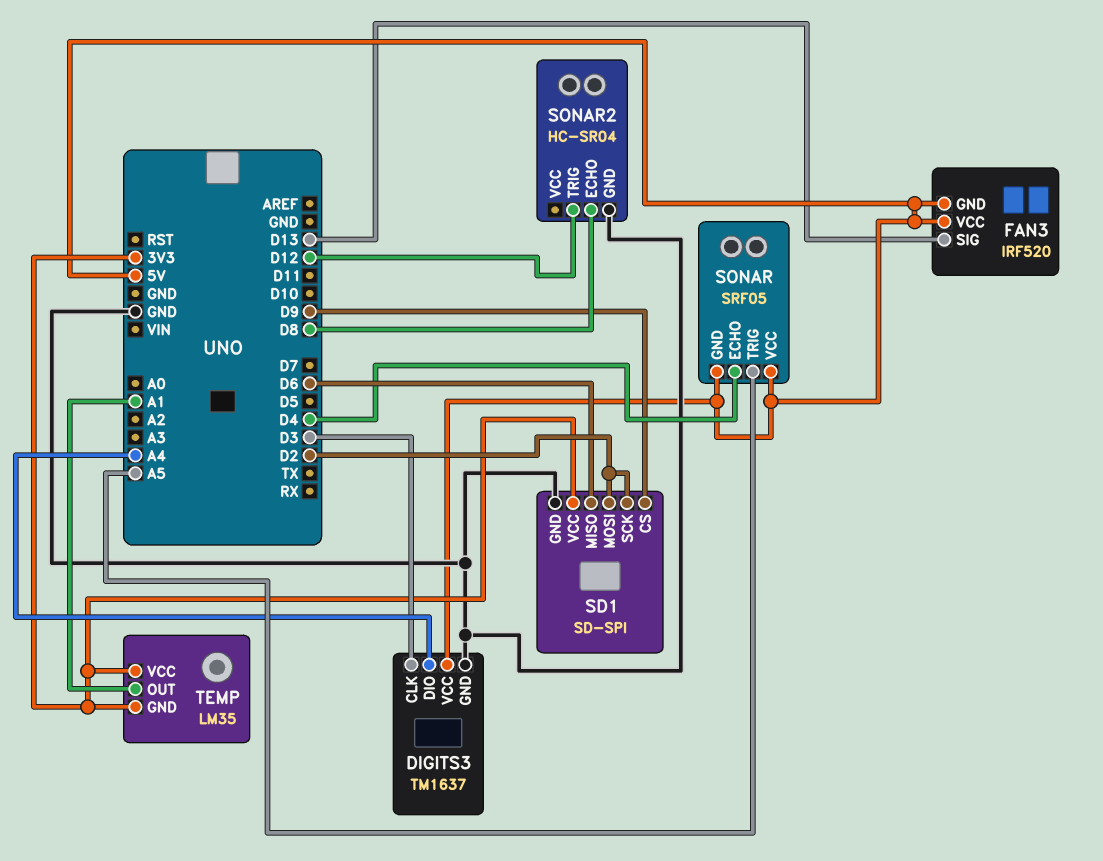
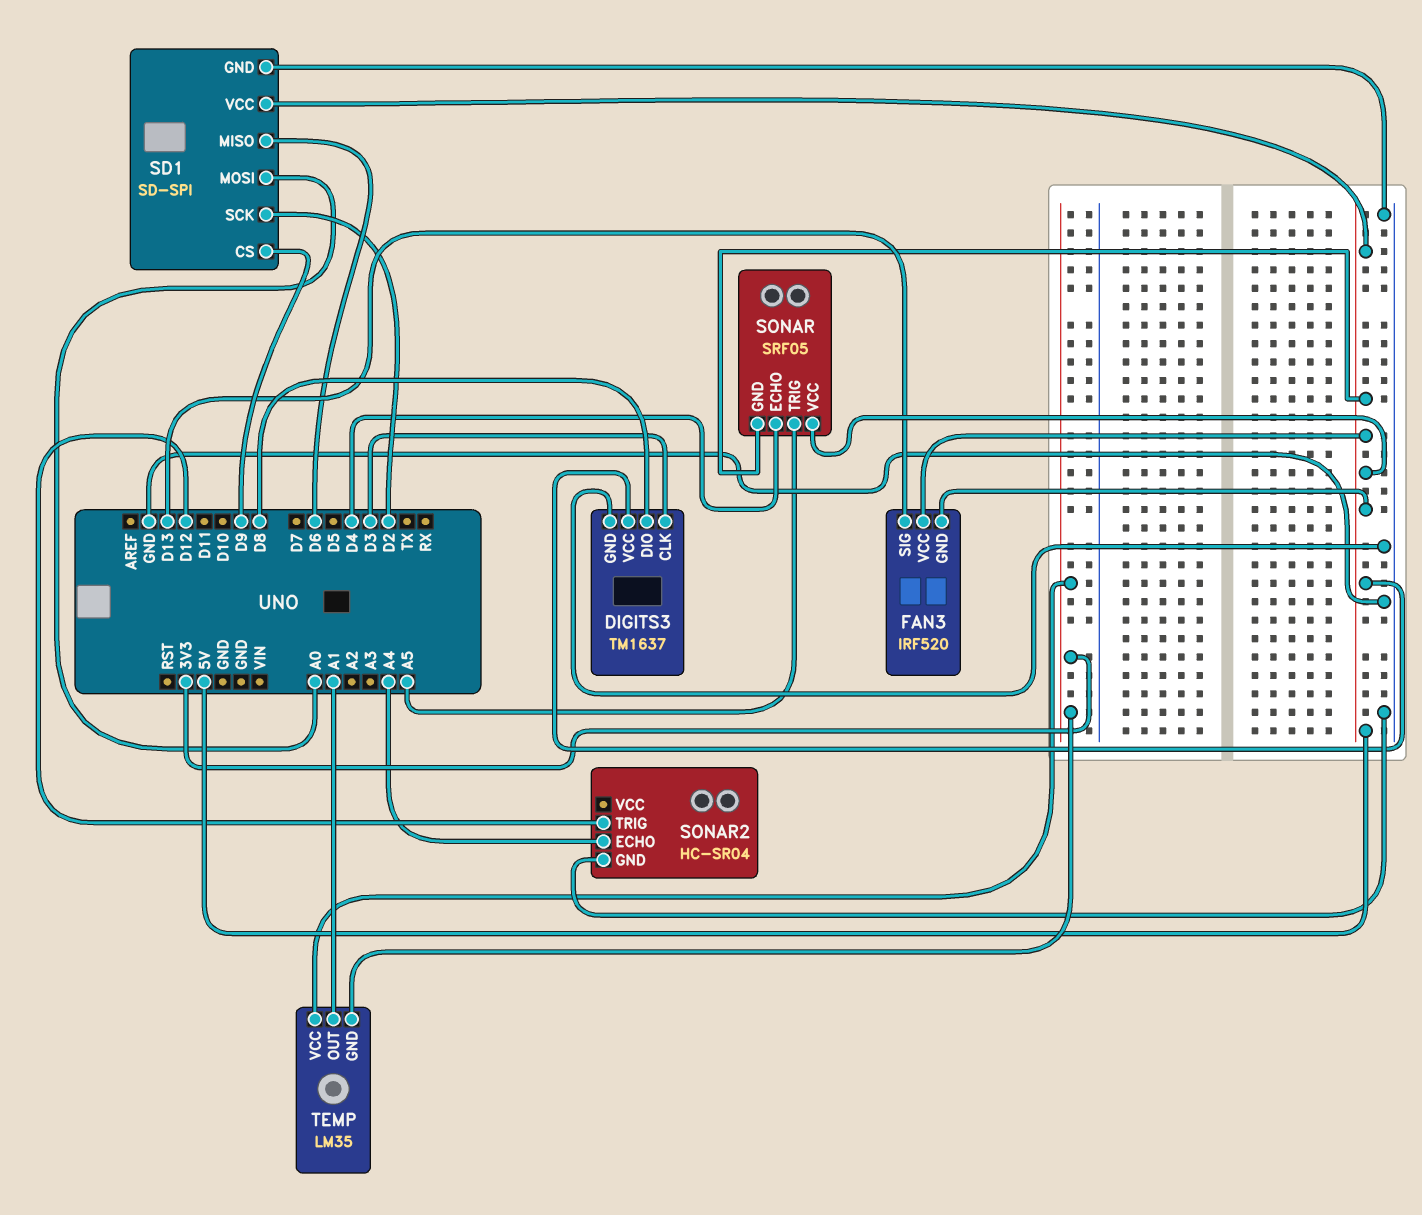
DIGITS3 pin DIO: A4 -> D8
SD1 pin MOSI: D2 -> A0
SD1 pin VCC: 3V3 -> 5V
SONAR2 pin ECHO: D8 -> A4

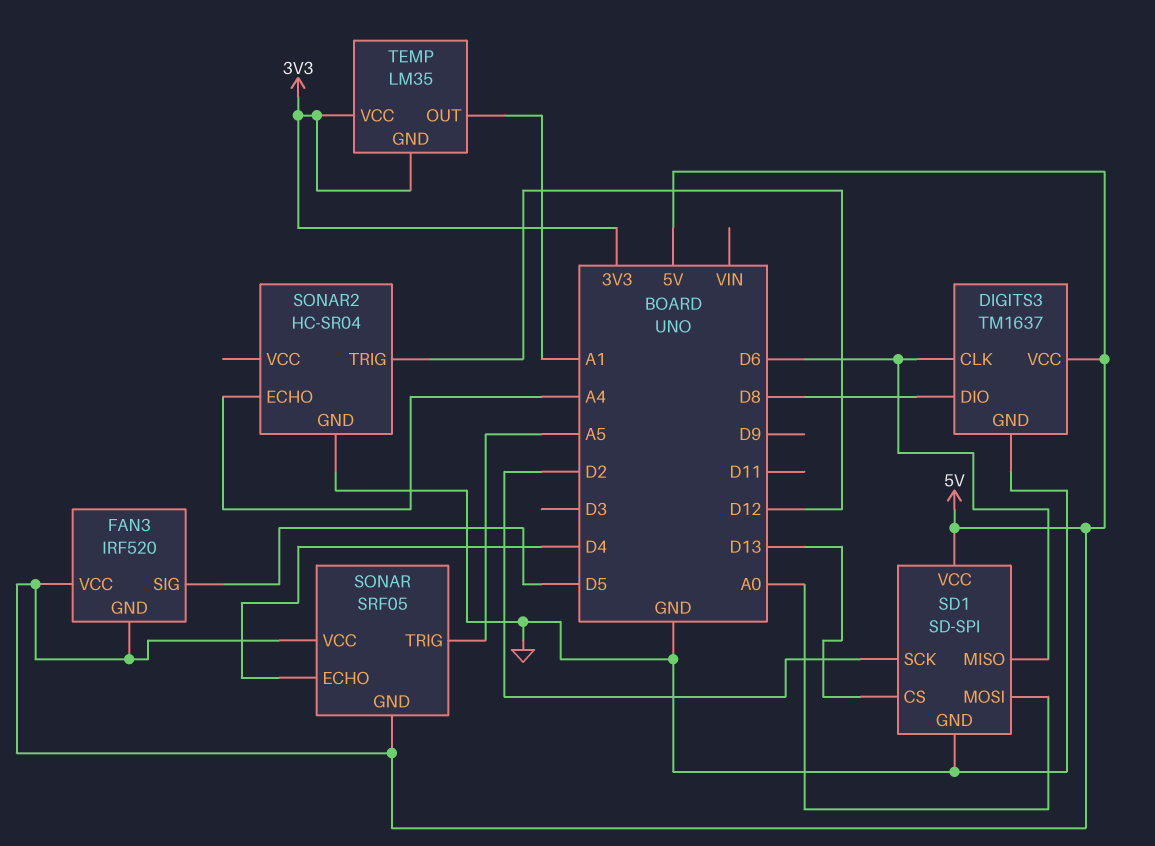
DIGITS3 pin CLK: D3 -> D6
FAN3 pin SIG: D13 -> D5
SD1 pin CS: D9 -> D13

